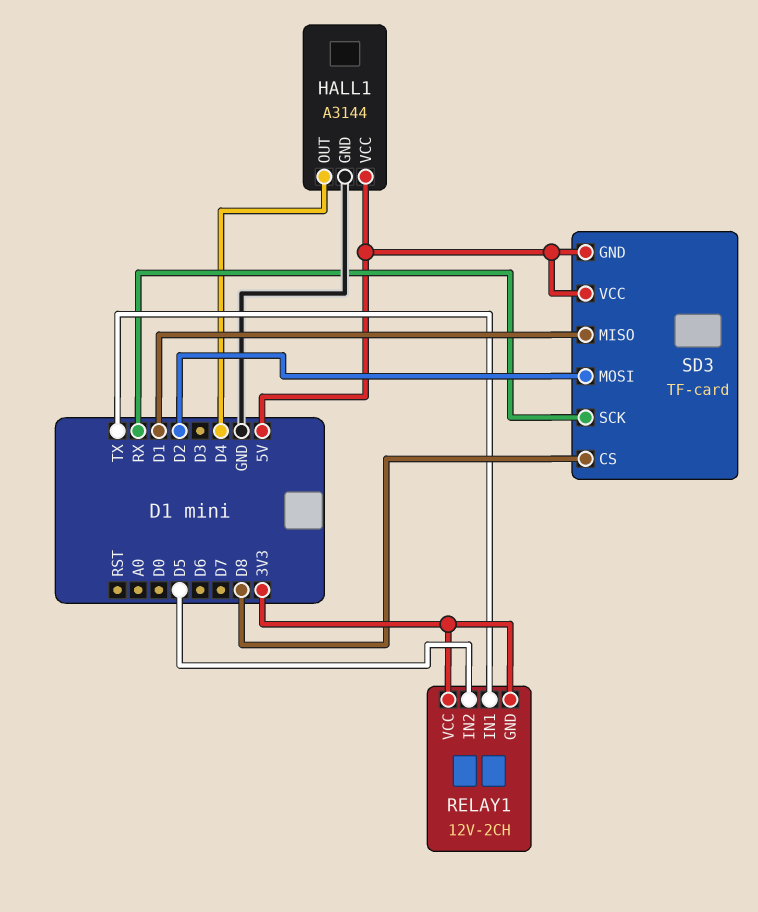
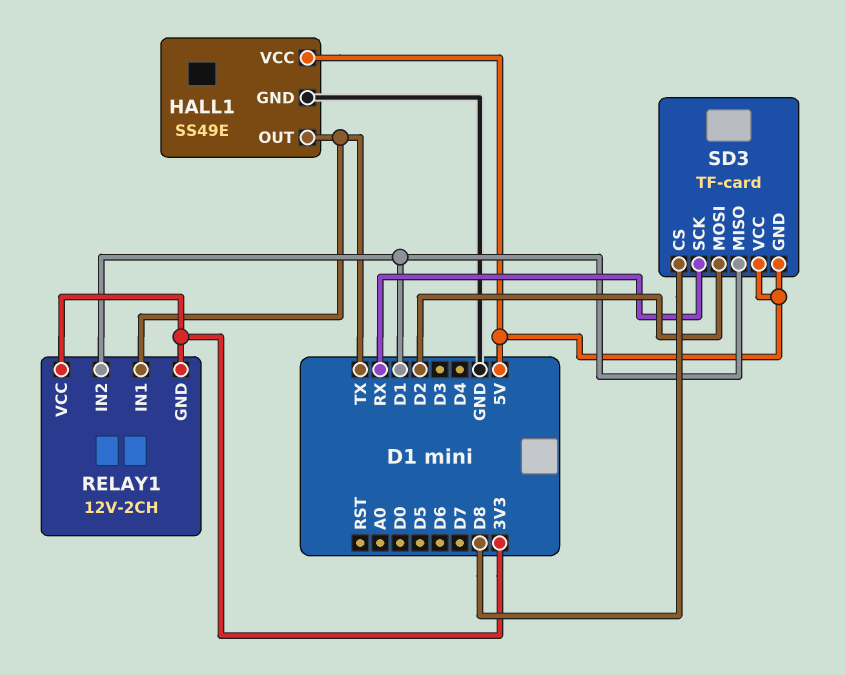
HALL1: A3144 -> SS49E
HALL1 pin OUT: D4 -> TX
RELAY1 pin IN2: D5 -> D1

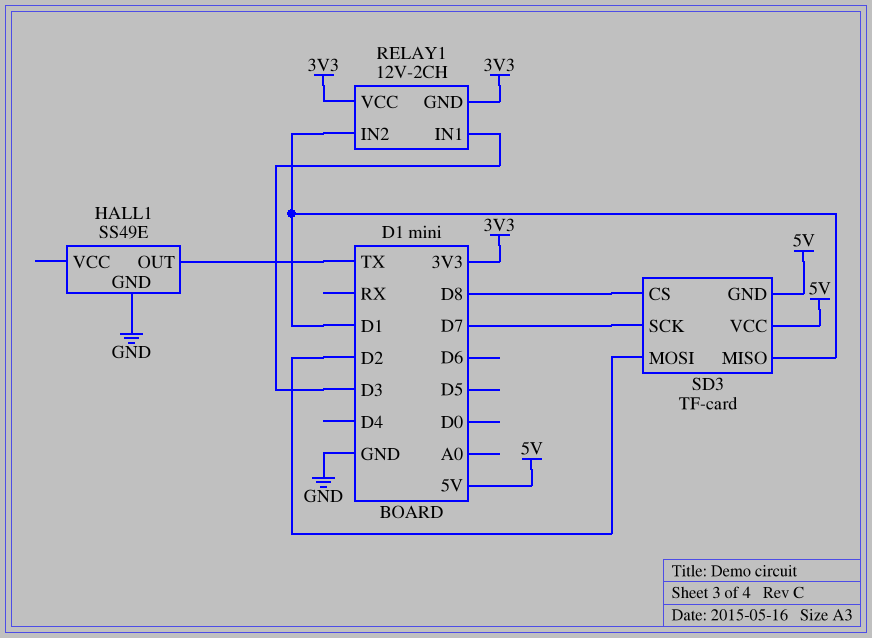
HALL1 pin VCC: 5V -> none
RELAY1 pin IN1: TX -> D3
SD3 pin SCK: RX -> D7

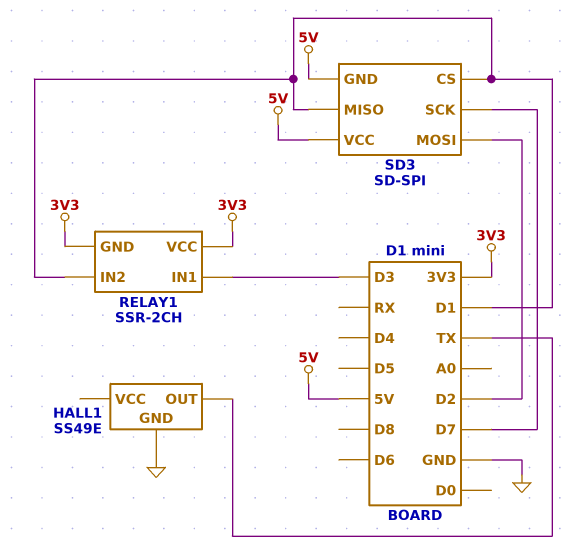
RELAY1: 12V-2CH -> SSR-2CH
SD3: TF-card -> SD-SPI
SD3 pin CS: D8 -> D1

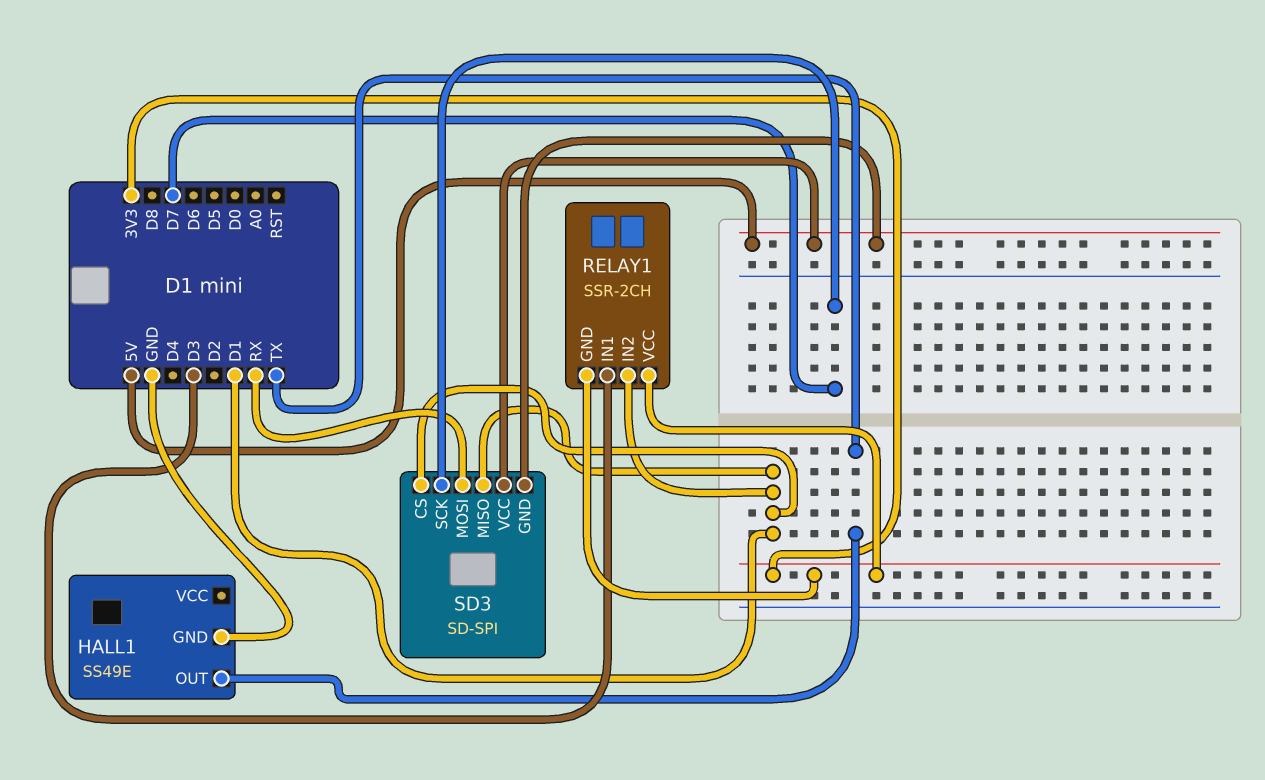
SD3 pin MOSI: D2 -> RX

